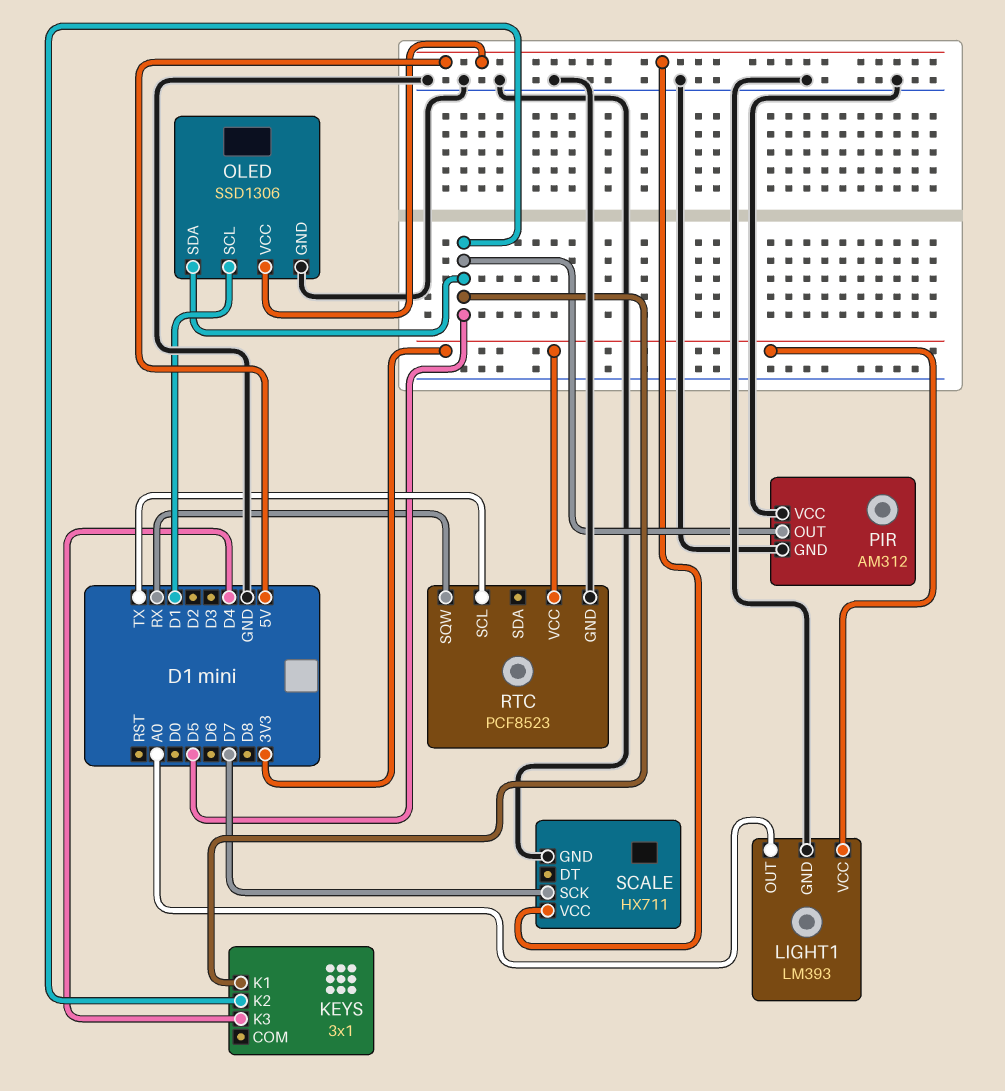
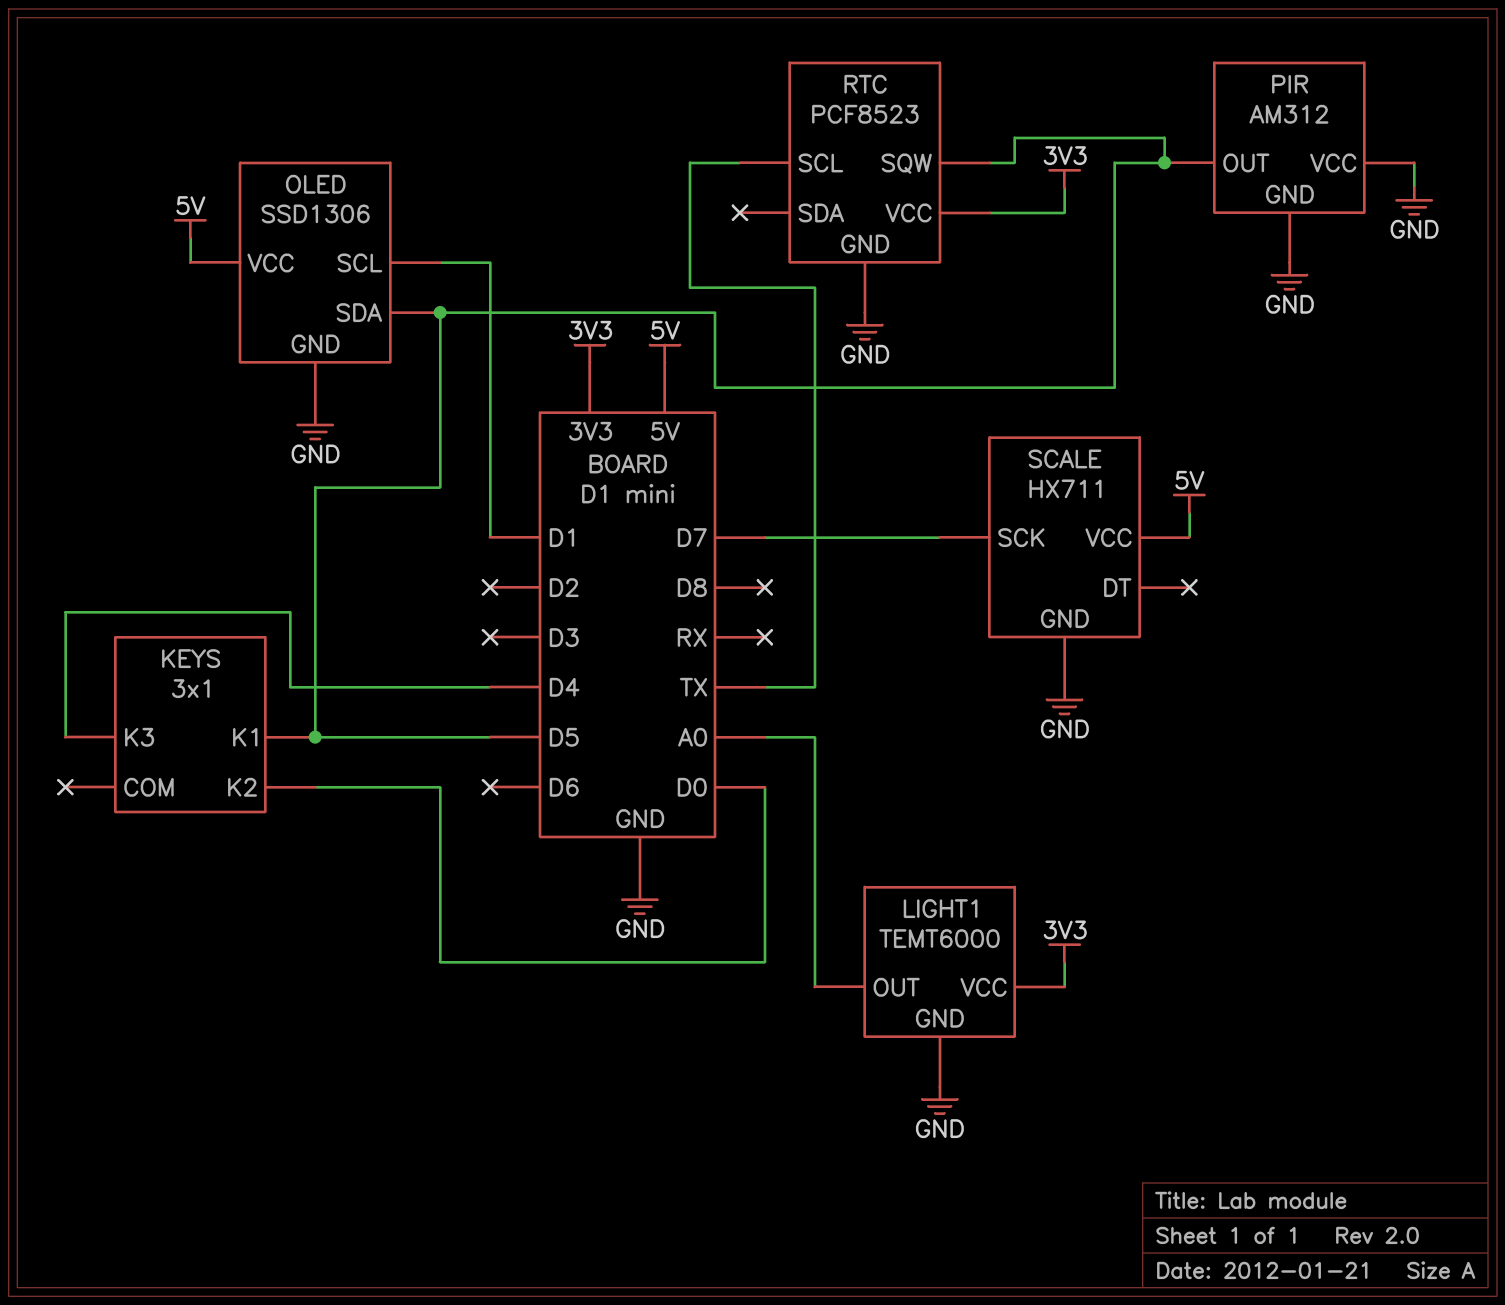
KEYS pin K2: D5 -> D0
LIGHT1: LM393 -> TEMT6000
RTC pin SQW: RX -> D5

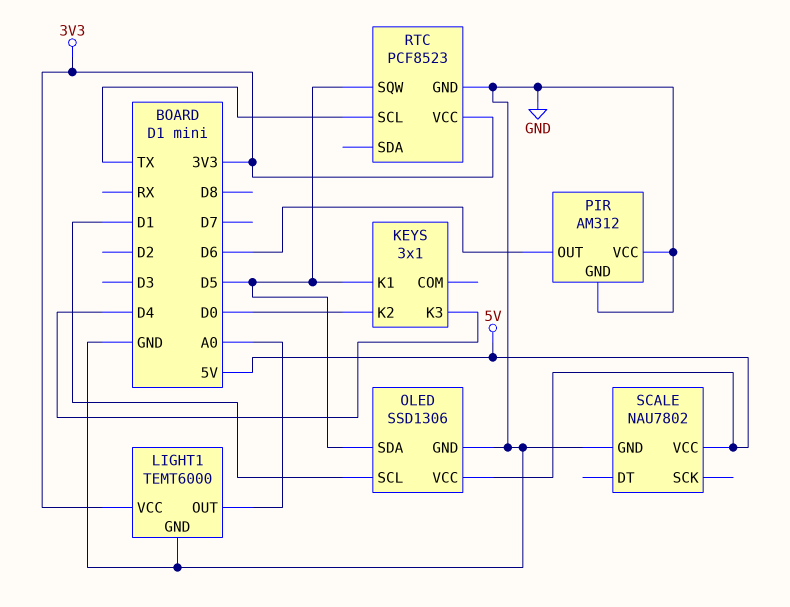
PIR pin OUT: D5 -> D6
SCALE: HX711 -> NAU7802
SCALE pin SCK: D7 -> none

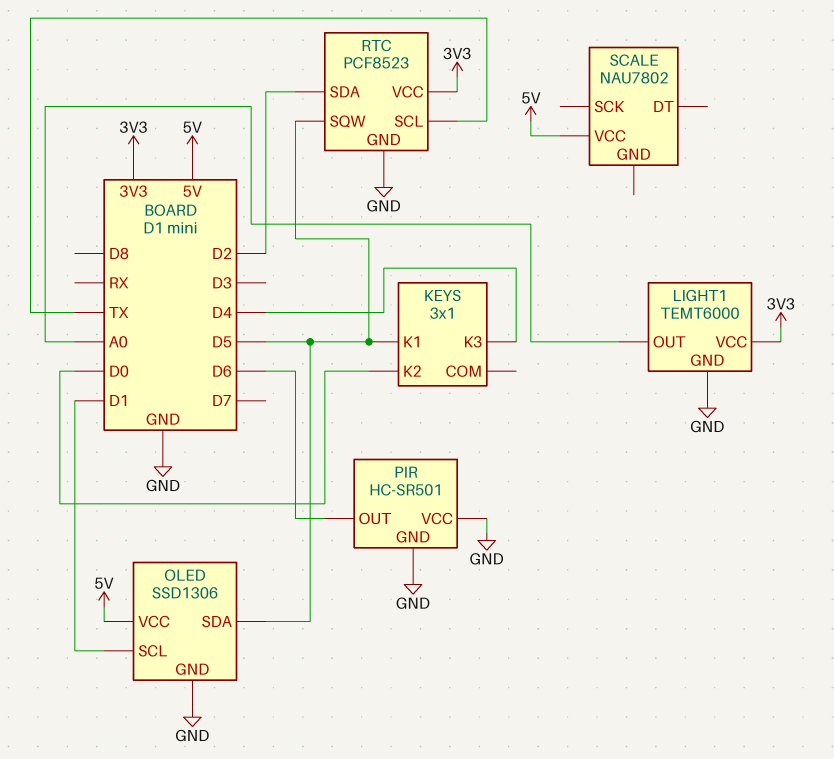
PIR: AM312 -> HC-SR501
RTC pin SDA: none -> D2
SCALE pin GND: GND -> none

